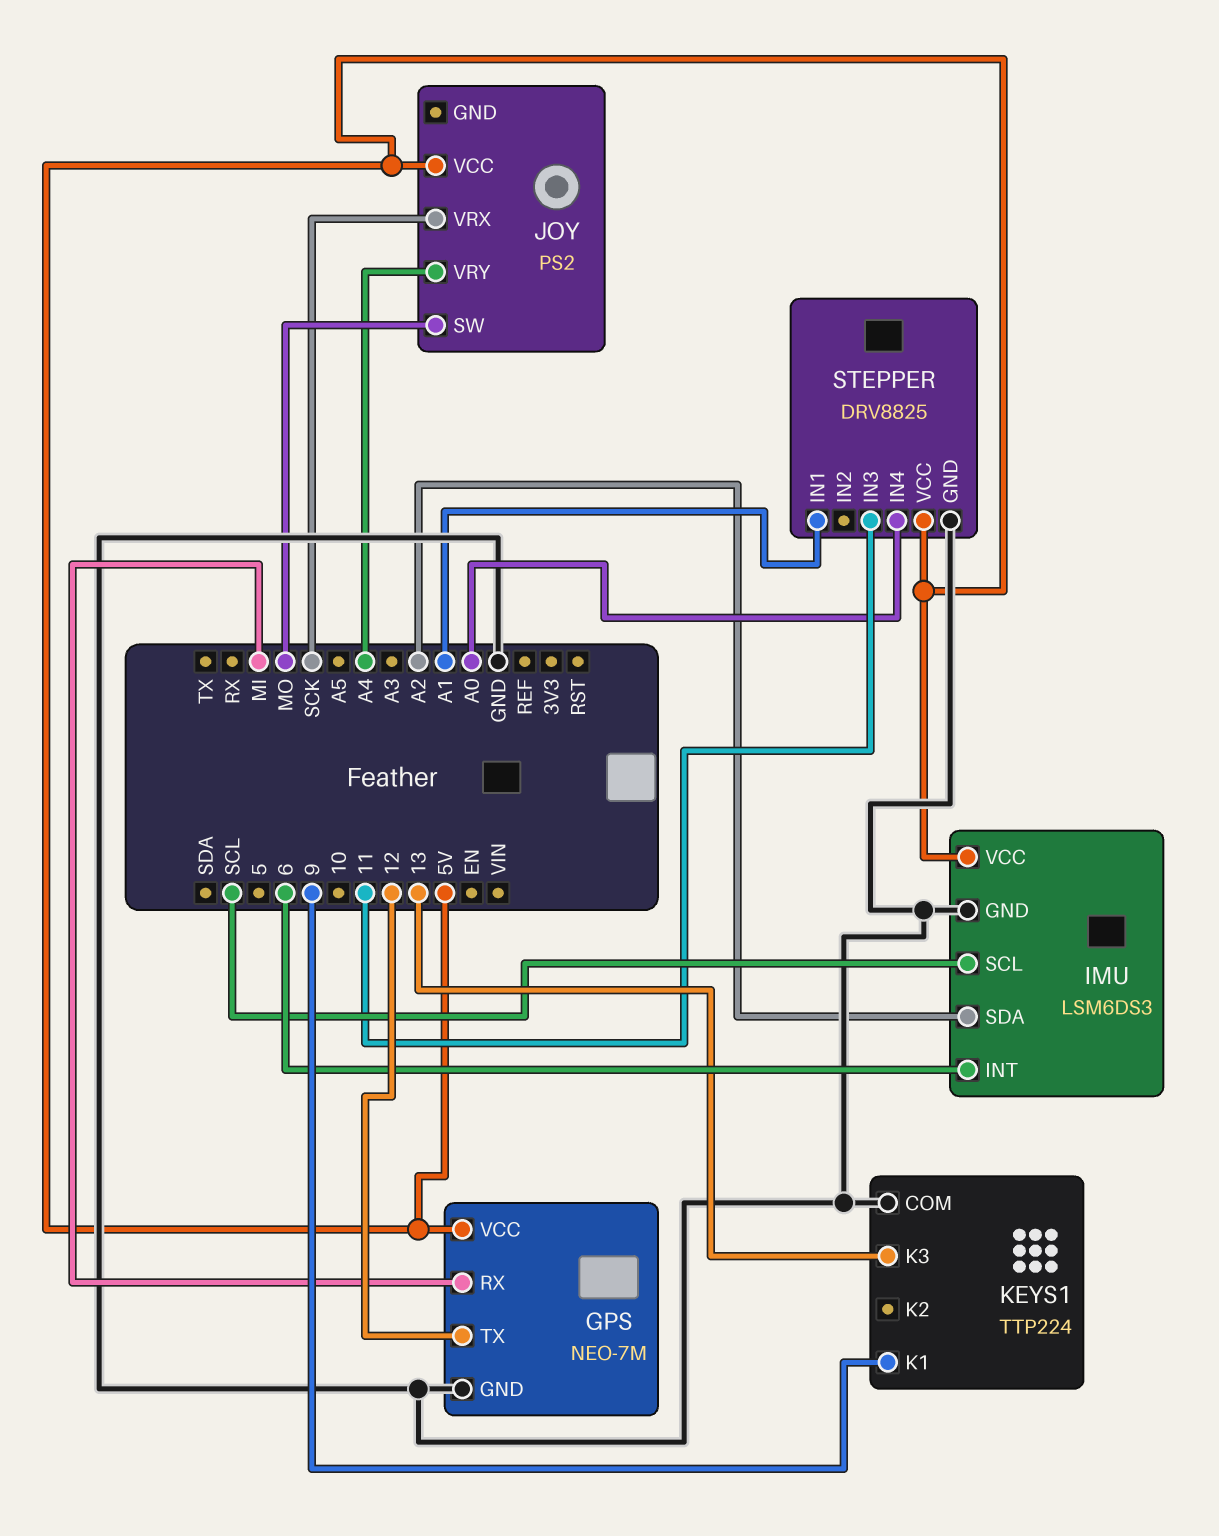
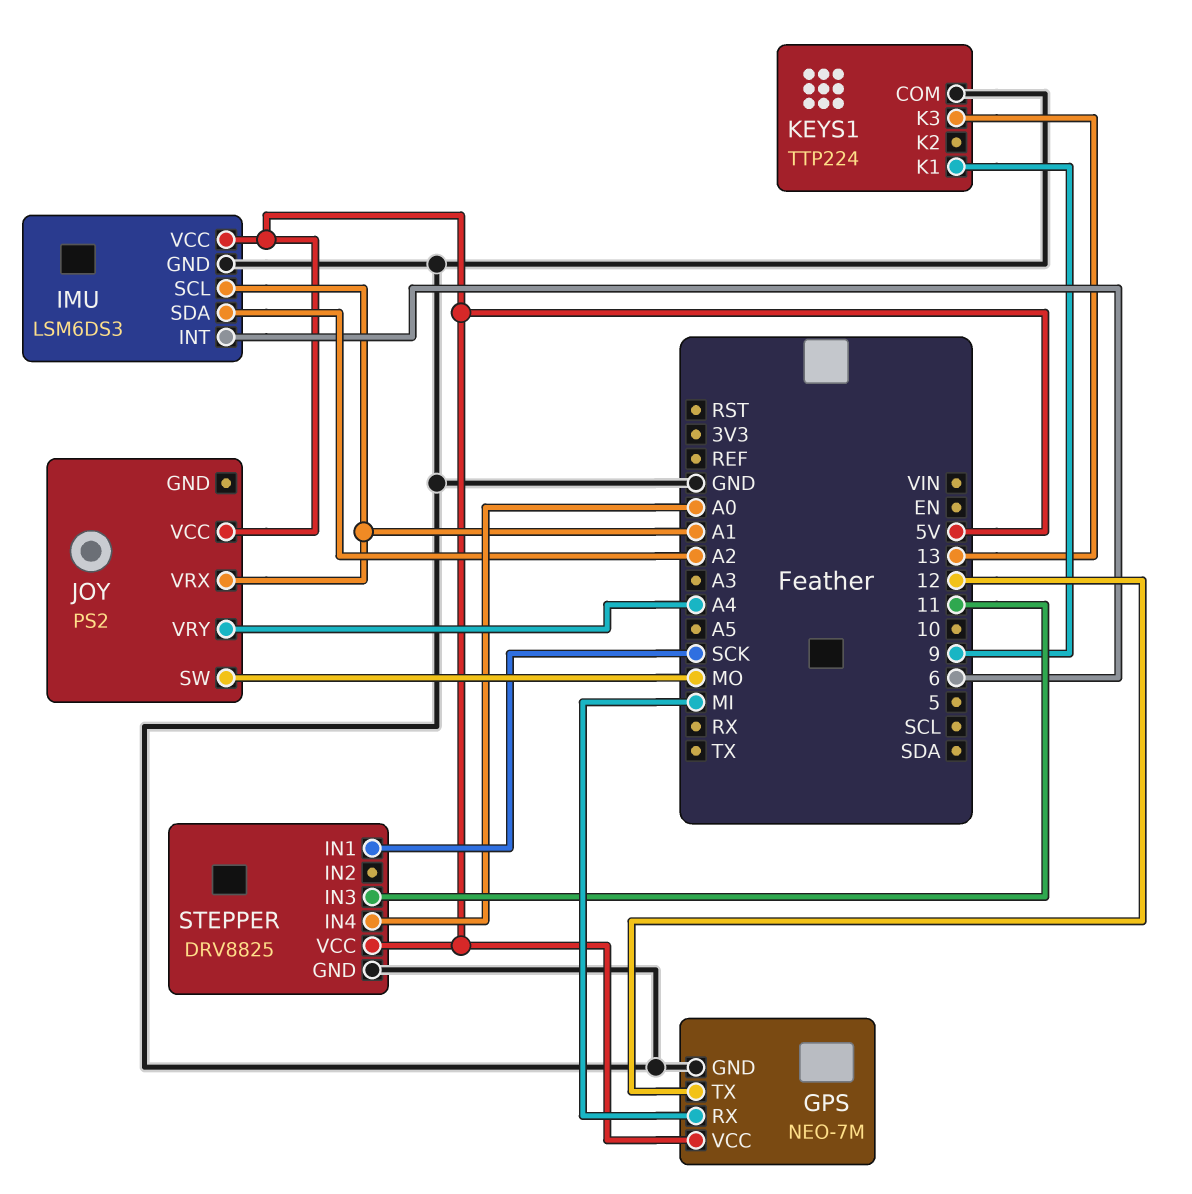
IMU pin SCL: SCL -> A1
JOY pin VRX: SCK -> A1
STEPPER pin IN1: A1 -> SCK

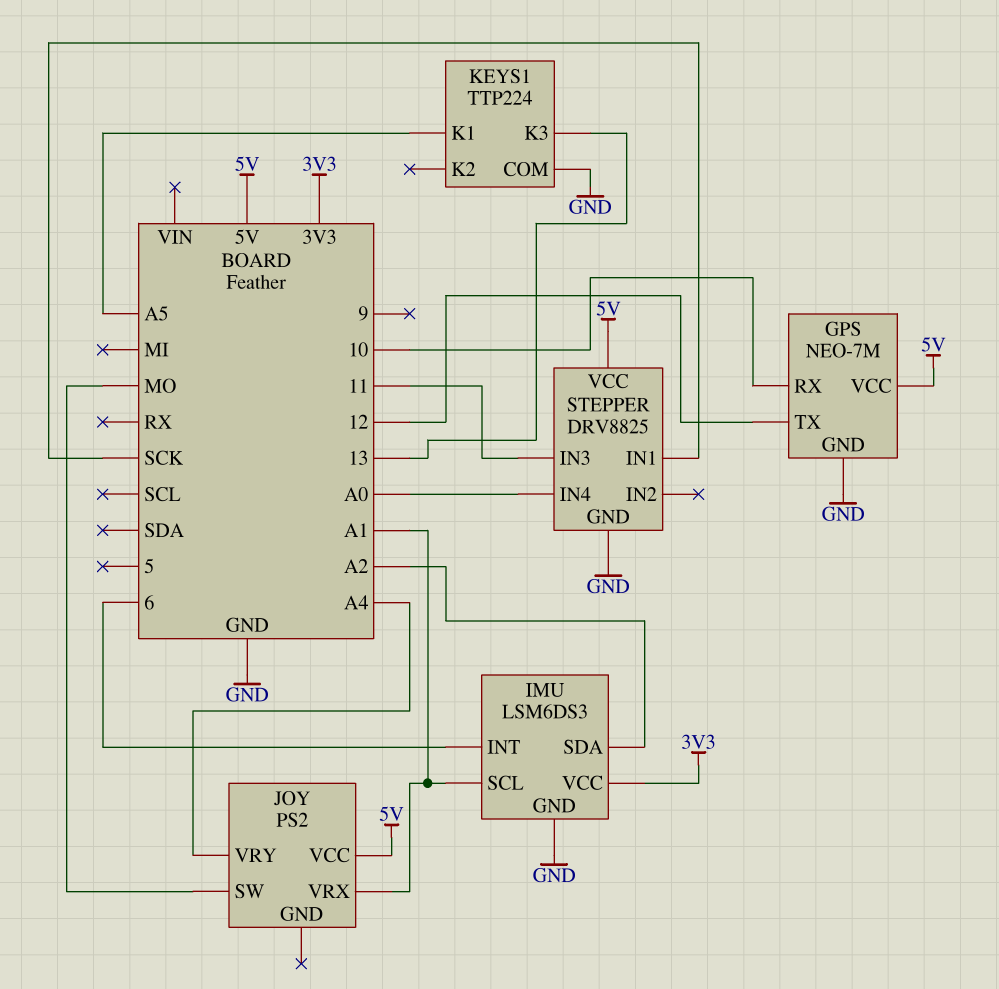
GPS pin RX: MI -> 10
IMU pin VCC: 5V -> 3V3
KEYS1 pin K1: 9 -> A5

